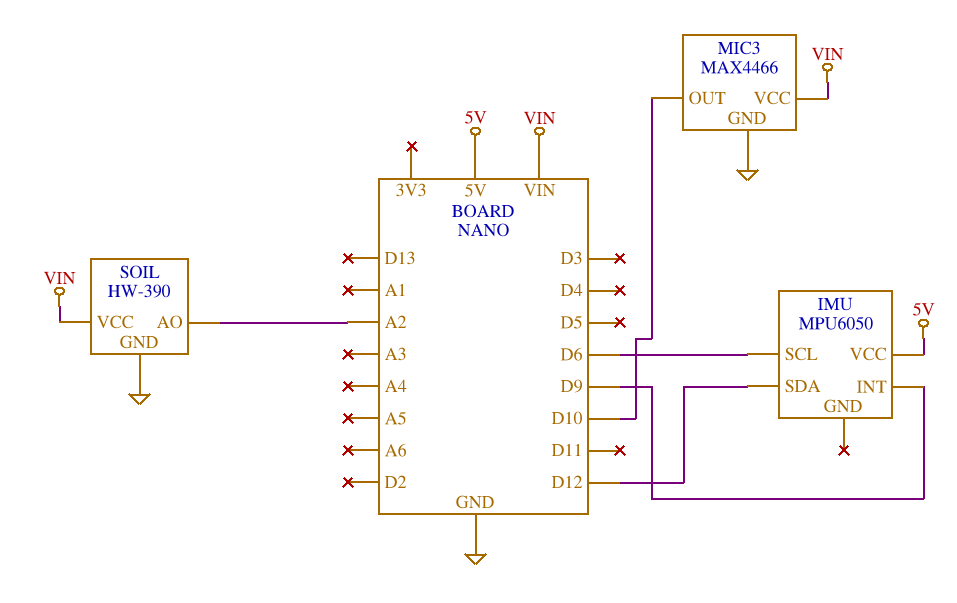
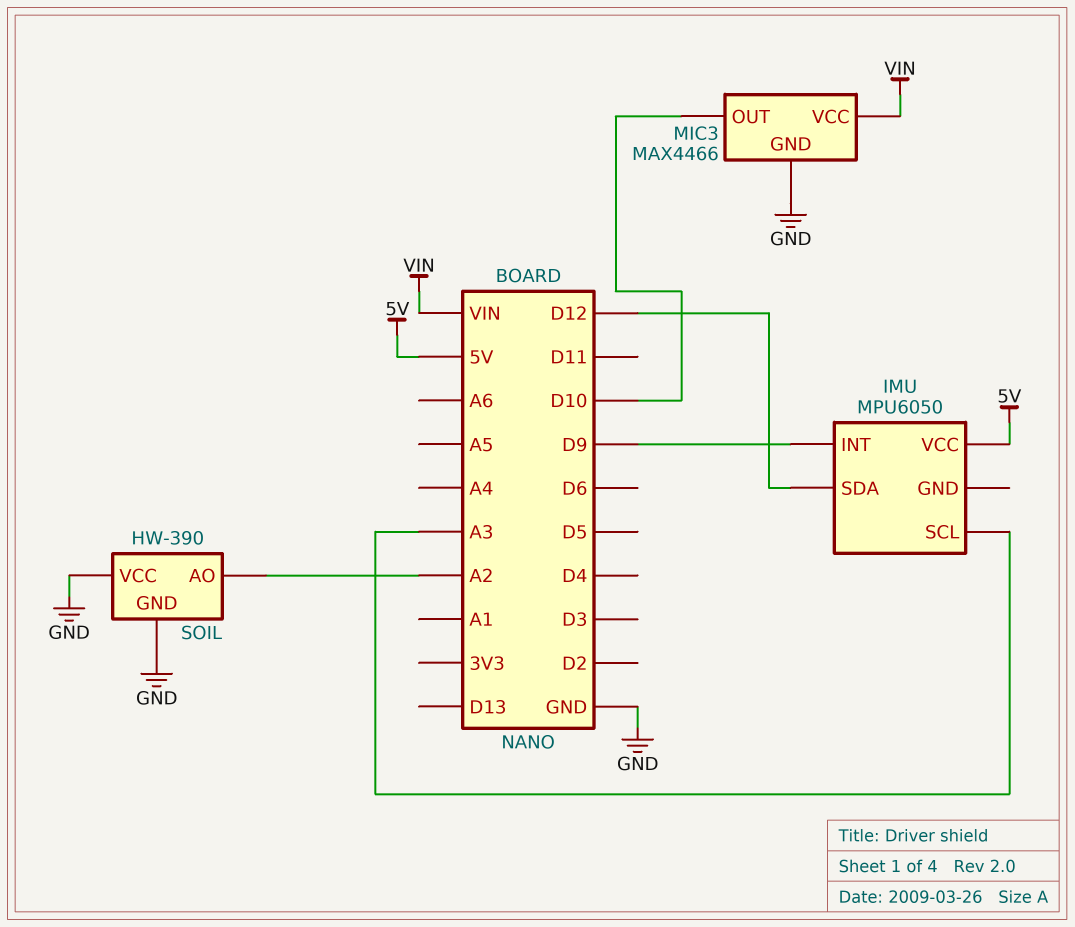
IMU pin SCL: D6 -> A3
SOIL pin VCC: VIN -> GND

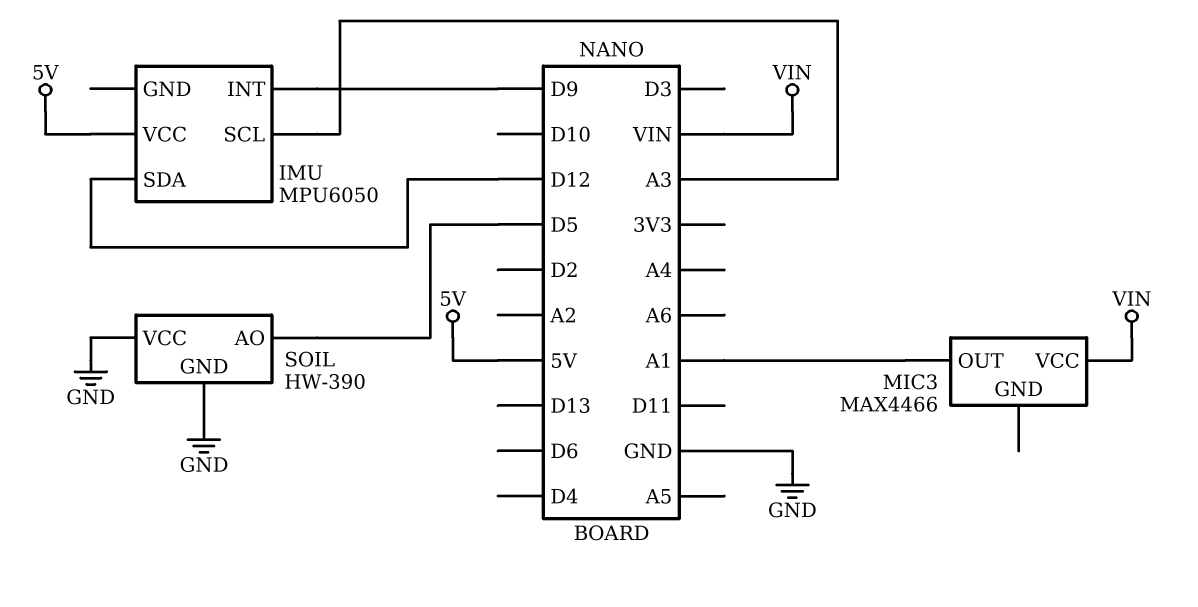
MIC3 pin GND: GND -> none
MIC3 pin OUT: D10 -> A1
SOIL pin AO: A2 -> D5

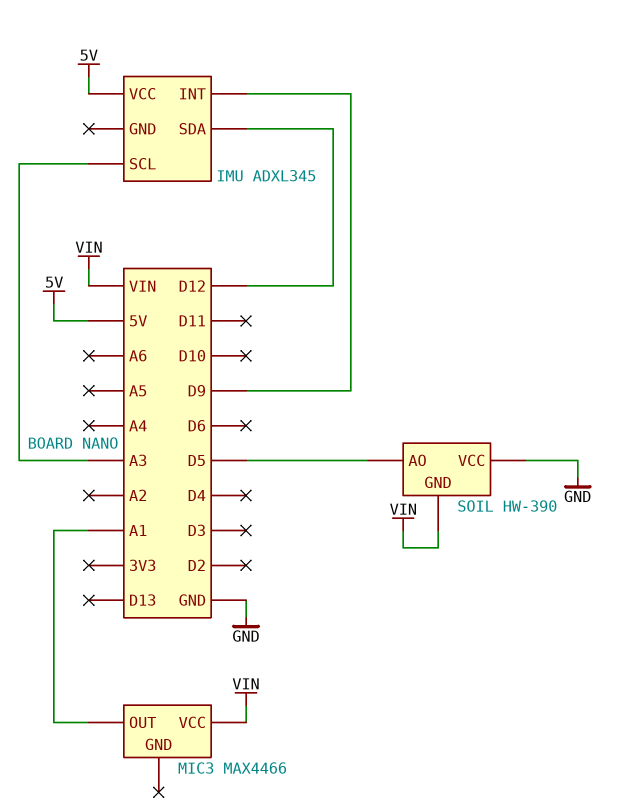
IMU: MPU6050 -> ADXL345
SOIL pin GND: GND -> VIN

